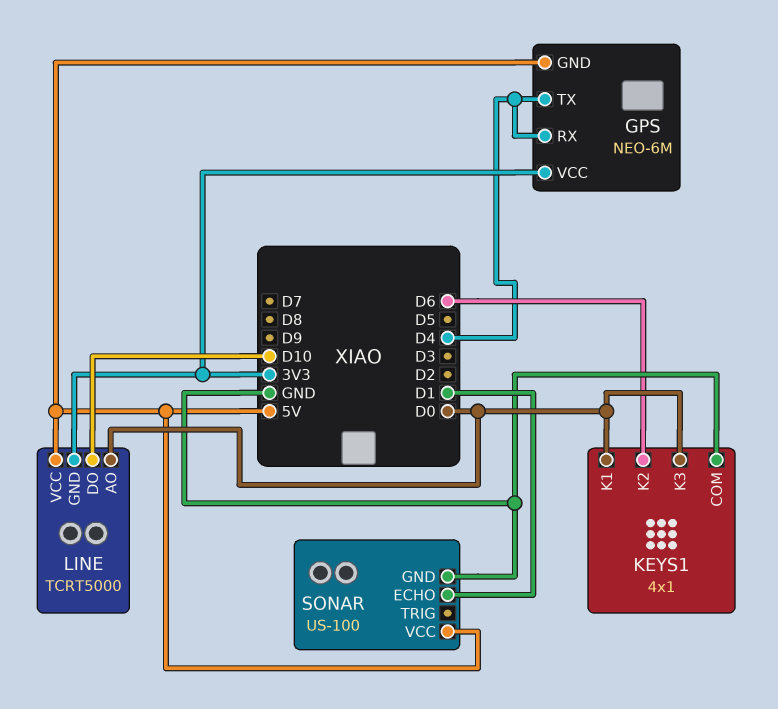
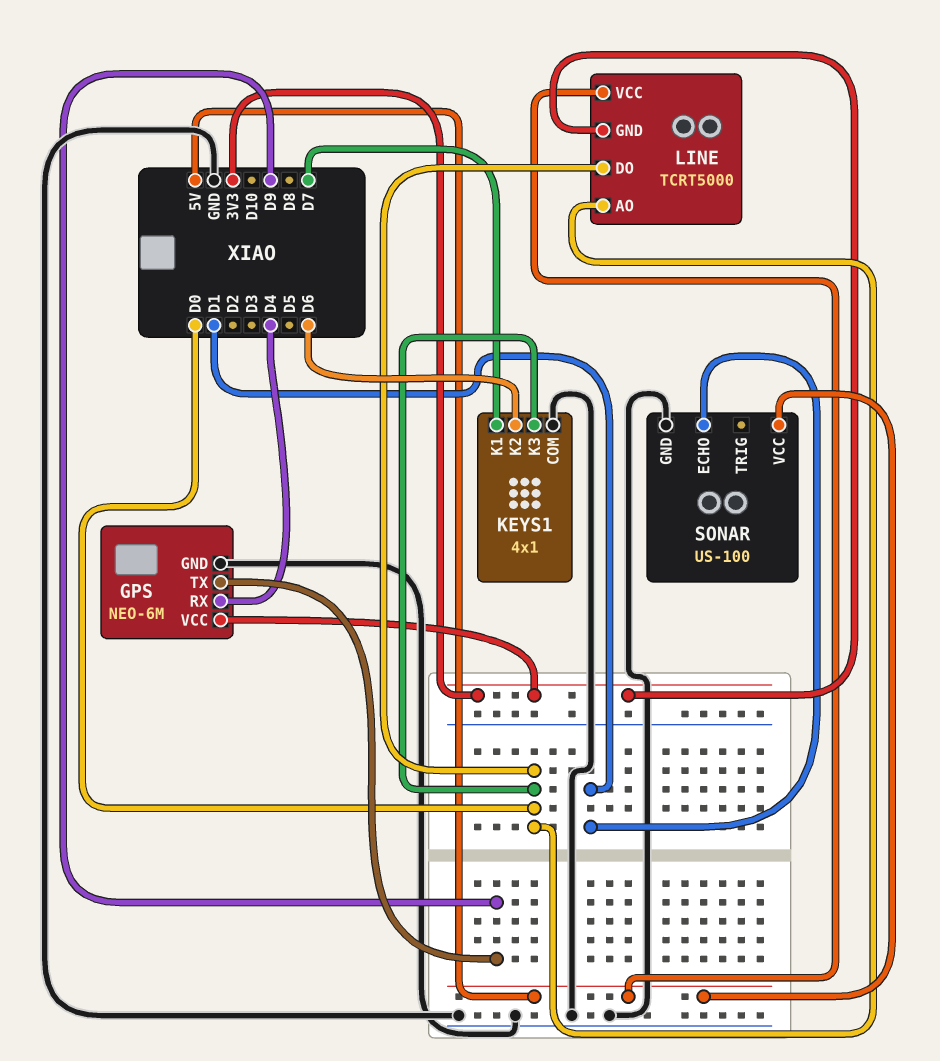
GPS pin GND: 5V -> GND
GPS pin TX: D4 -> D9
KEYS1 pin K1: D0 -> D7
LINE pin DO: D10 -> D0

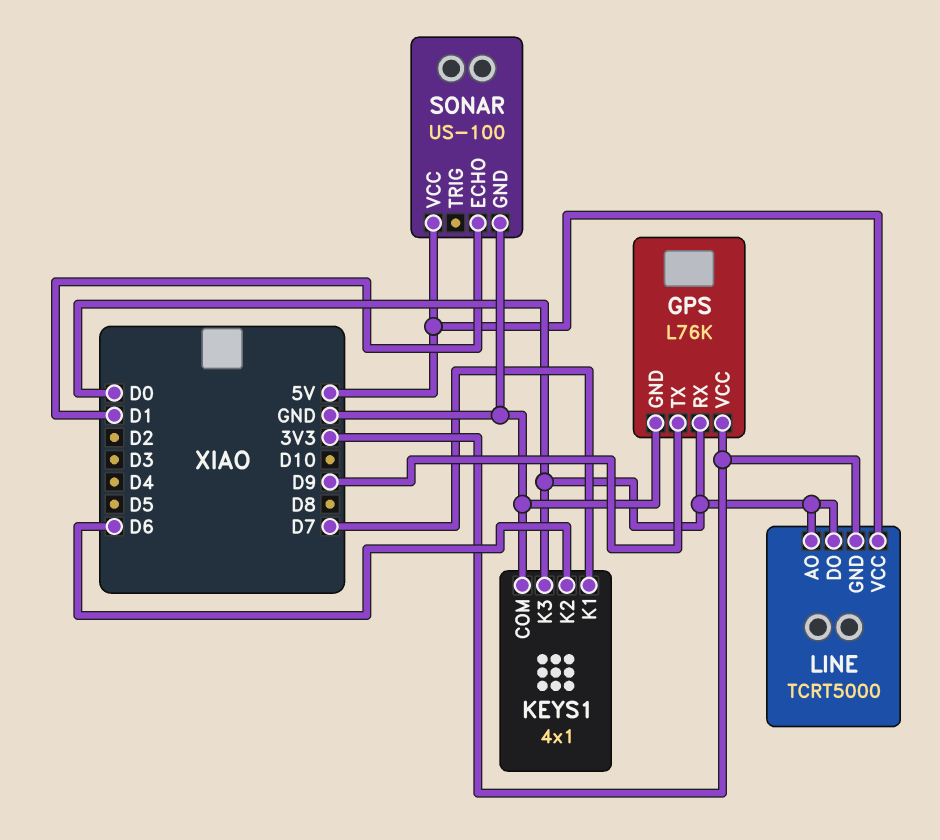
GPS: NEO-6M -> L76K
GPS pin RX: D4 -> D0

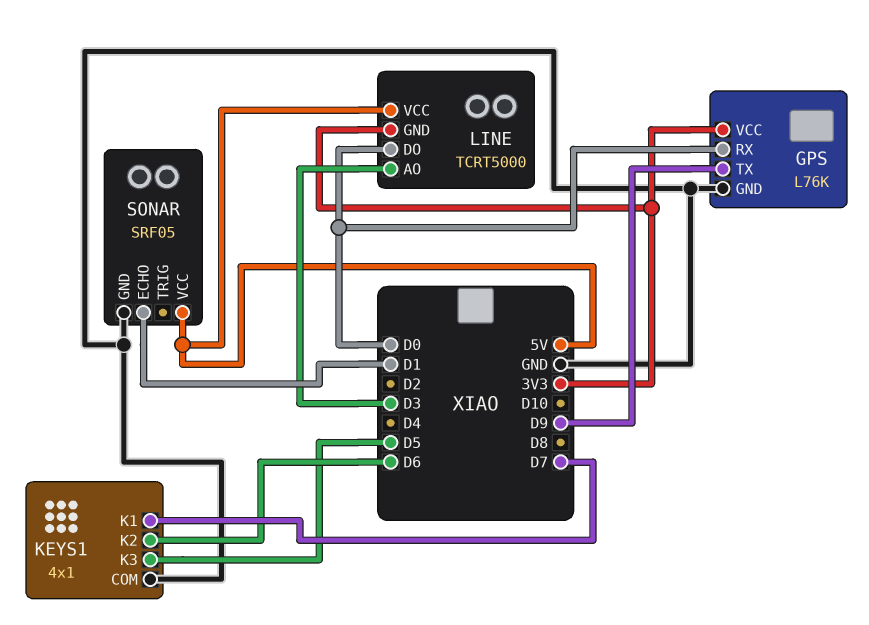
KEYS1 pin K3: D0 -> D5
LINE pin AO: D0 -> D3
SONAR: US-100 -> SRF05

